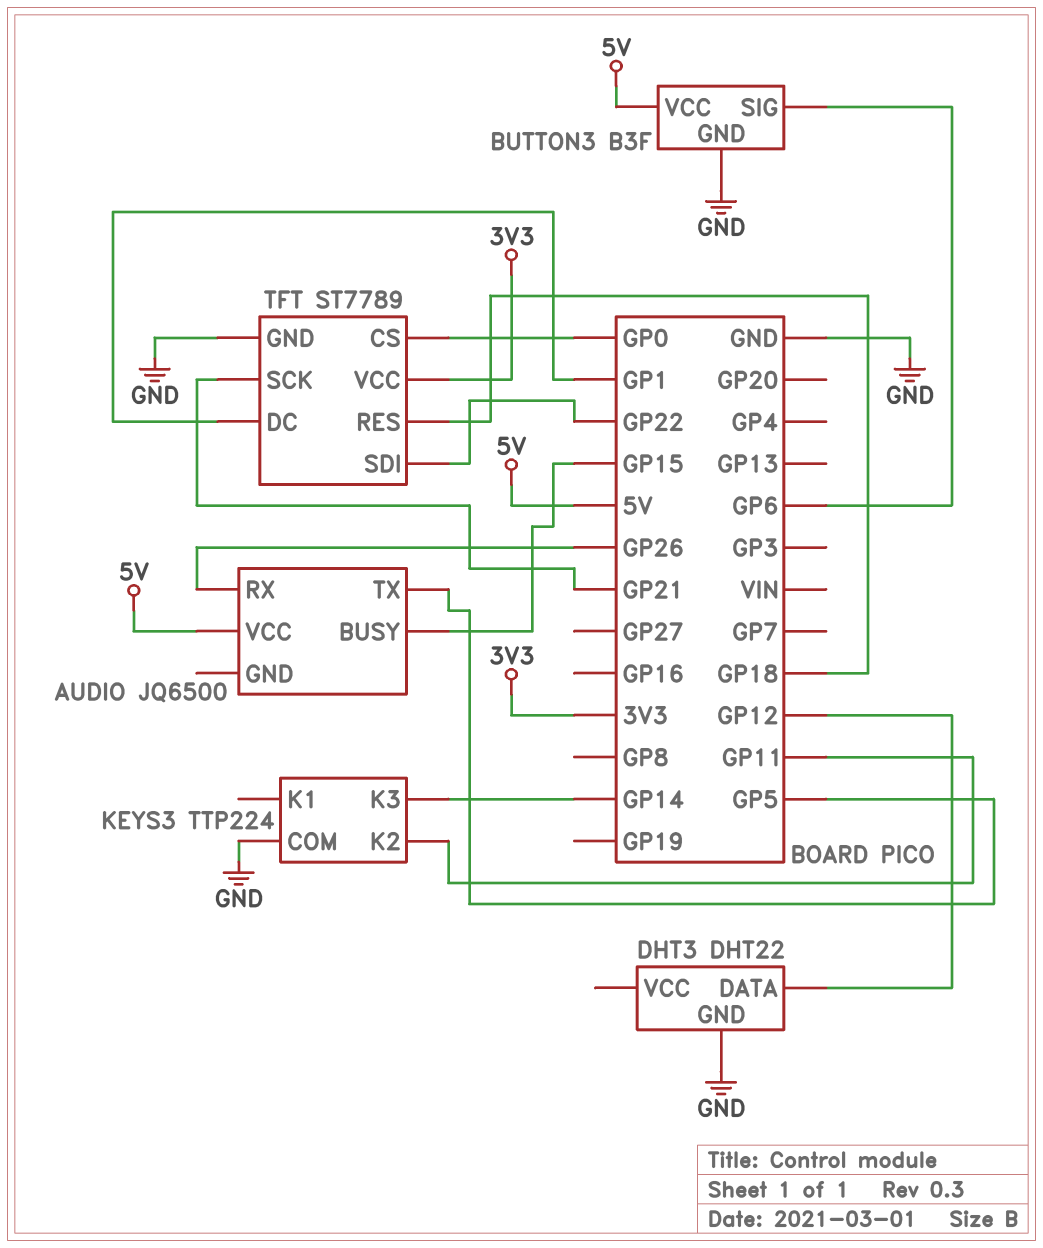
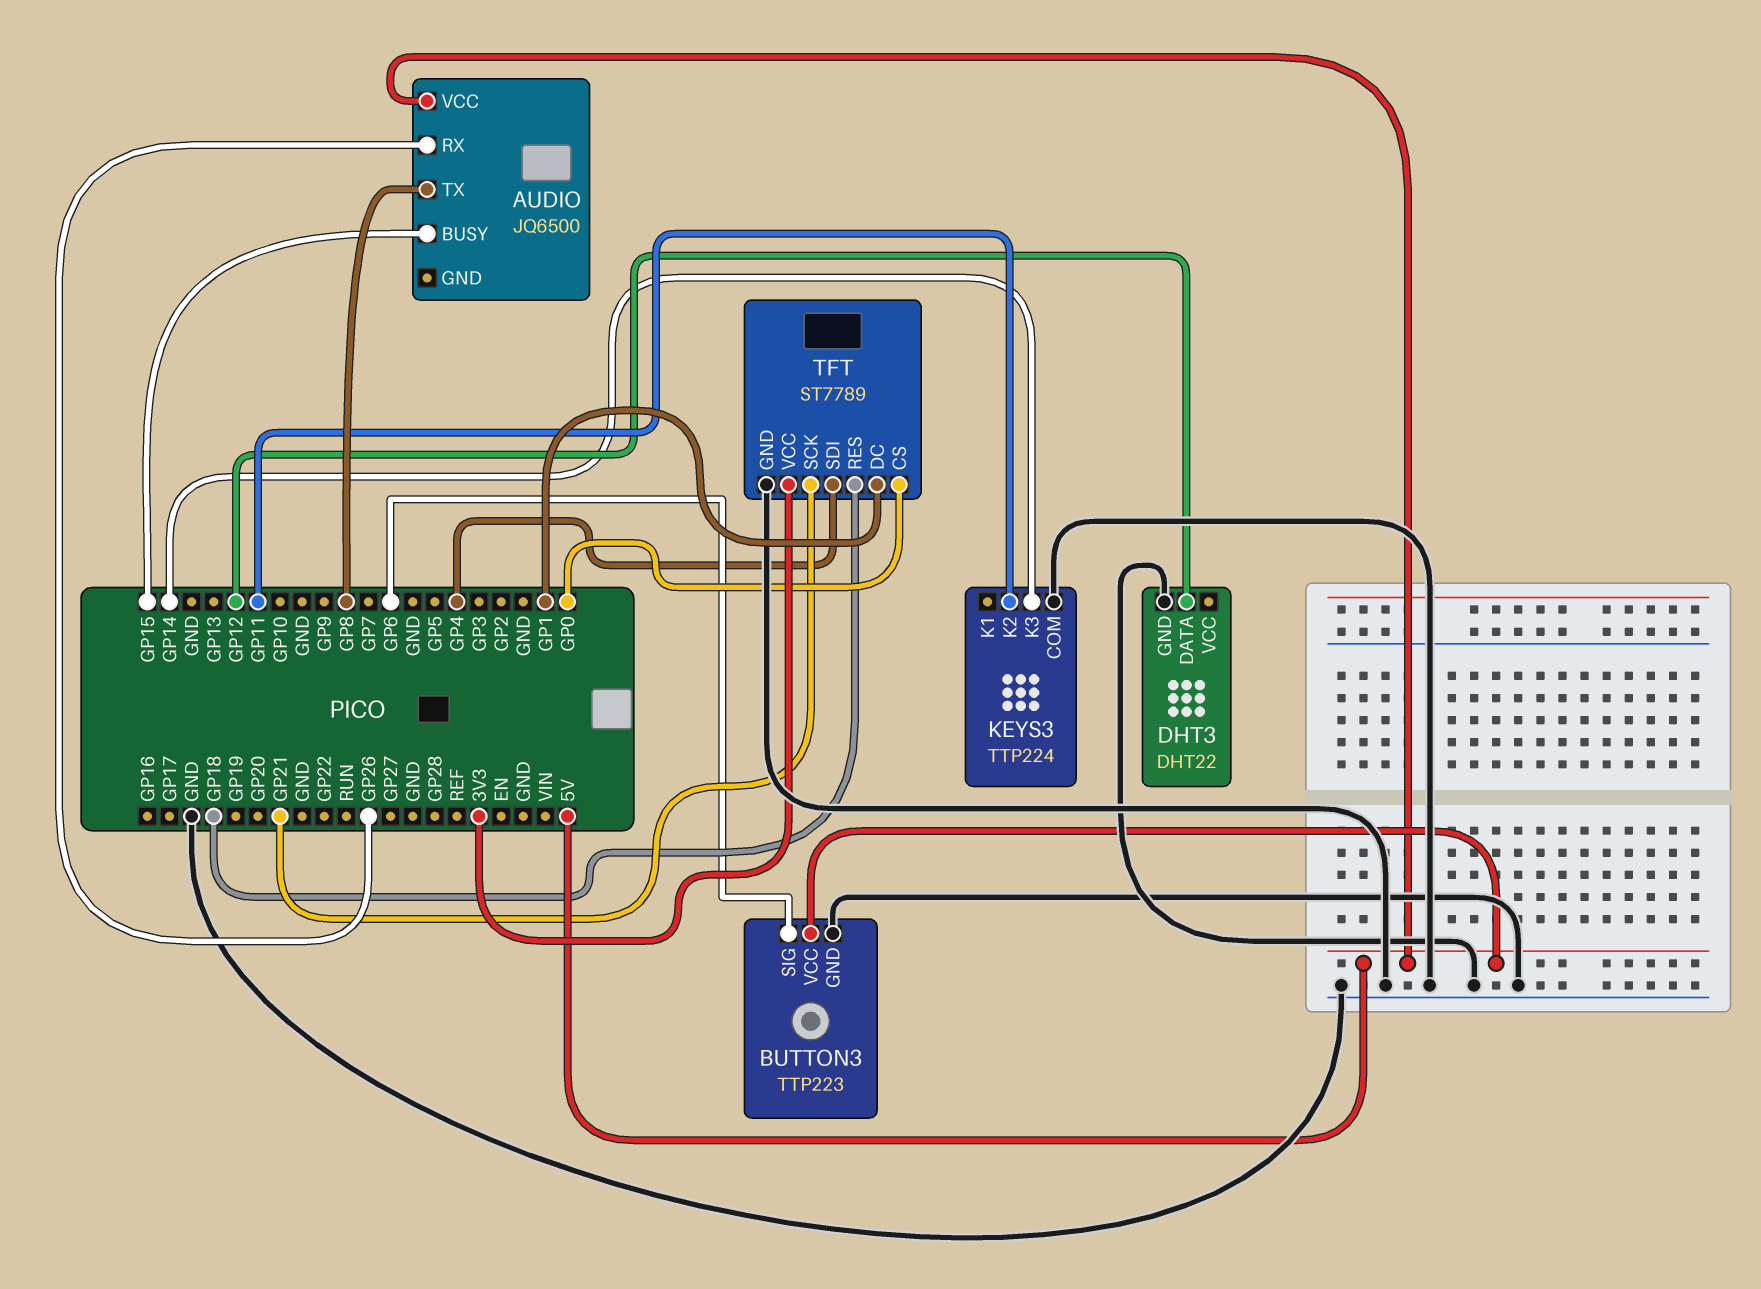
AUDIO pin TX: GP5 -> GP8
BUTTON3: B3F -> TTP223
TFT pin SDI: GP22 -> GP4

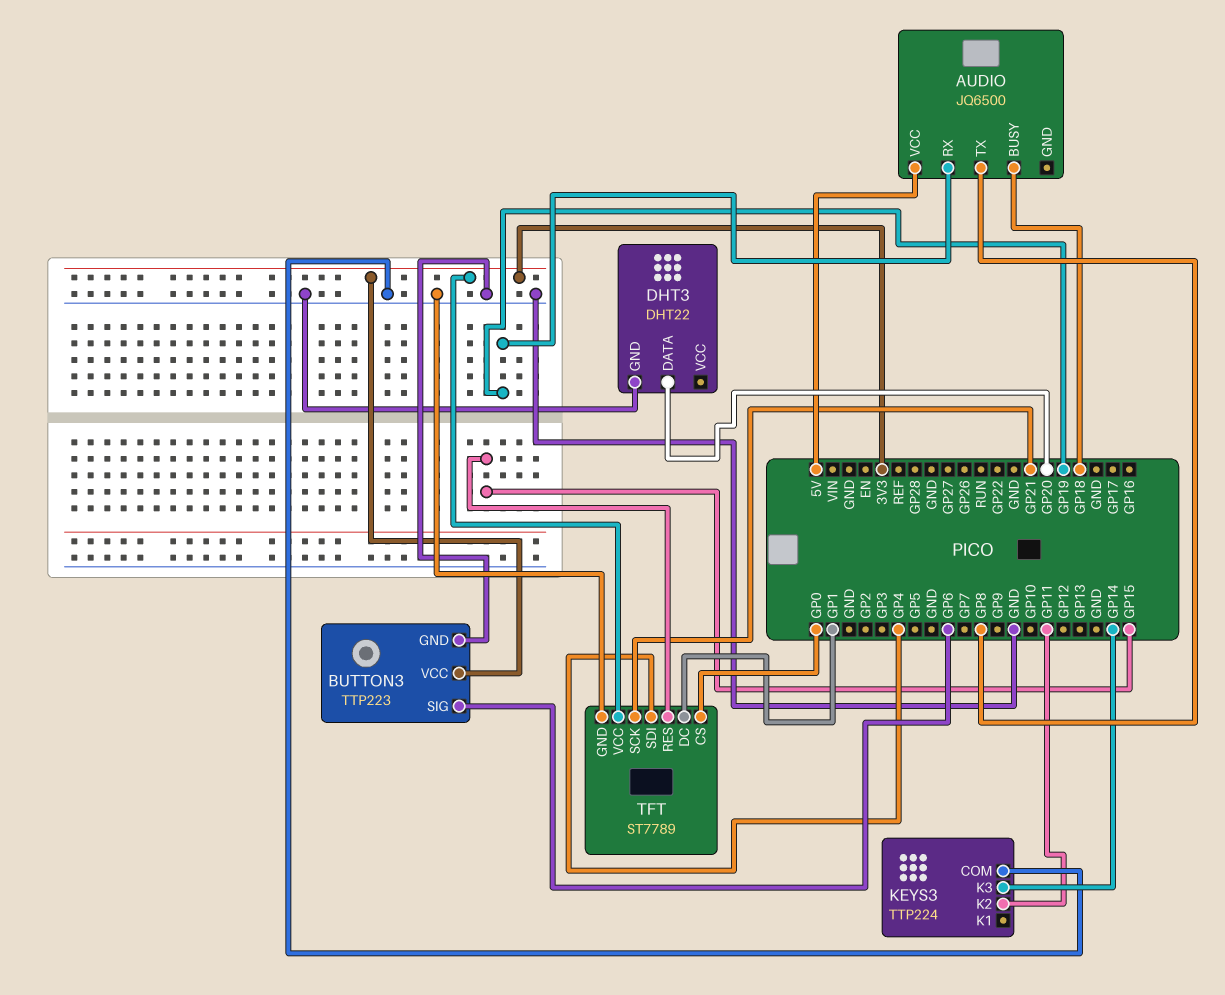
AUDIO pin BUSY: GP15 -> GP18
AUDIO pin RX: GP26 -> GP19
BUTTON3 pin VCC: 5V -> 3V3
DHT3 pin DATA: GP12 -> GP20
TFT pin RES: GP18 -> GP15

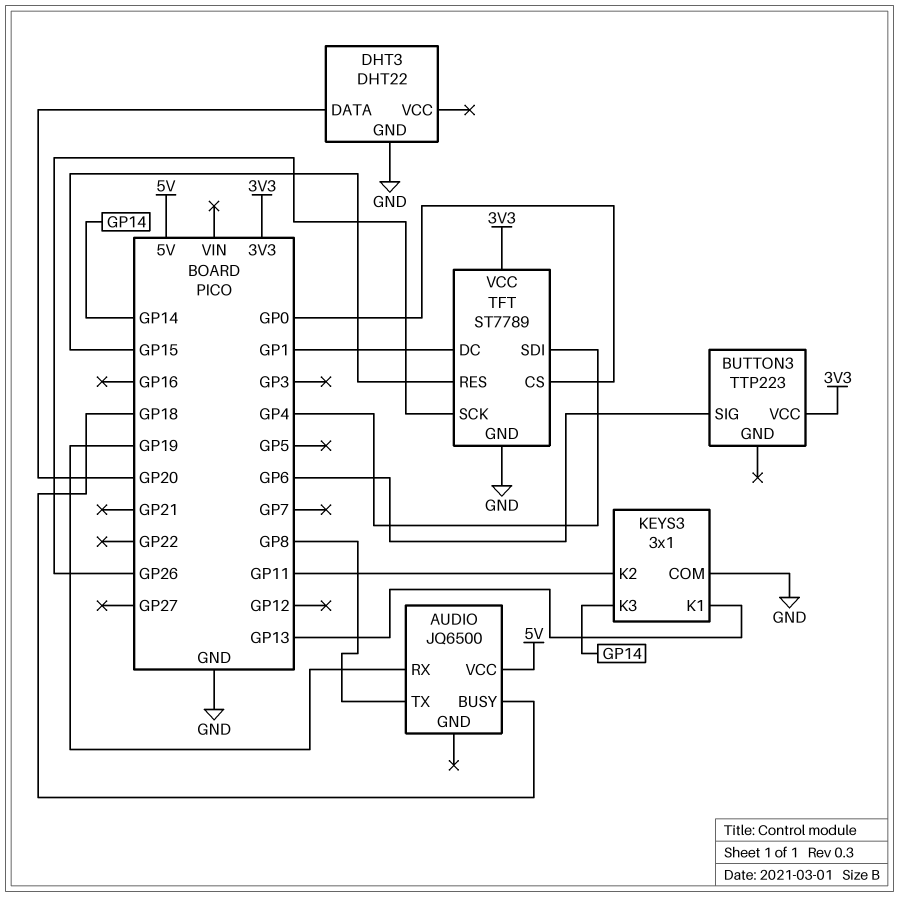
BUTTON3 pin GND: GND -> none
KEYS3: TTP224 -> 3x1
KEYS3 pin K1: none -> GP13
TFT pin SCK: GP21 -> GP26

